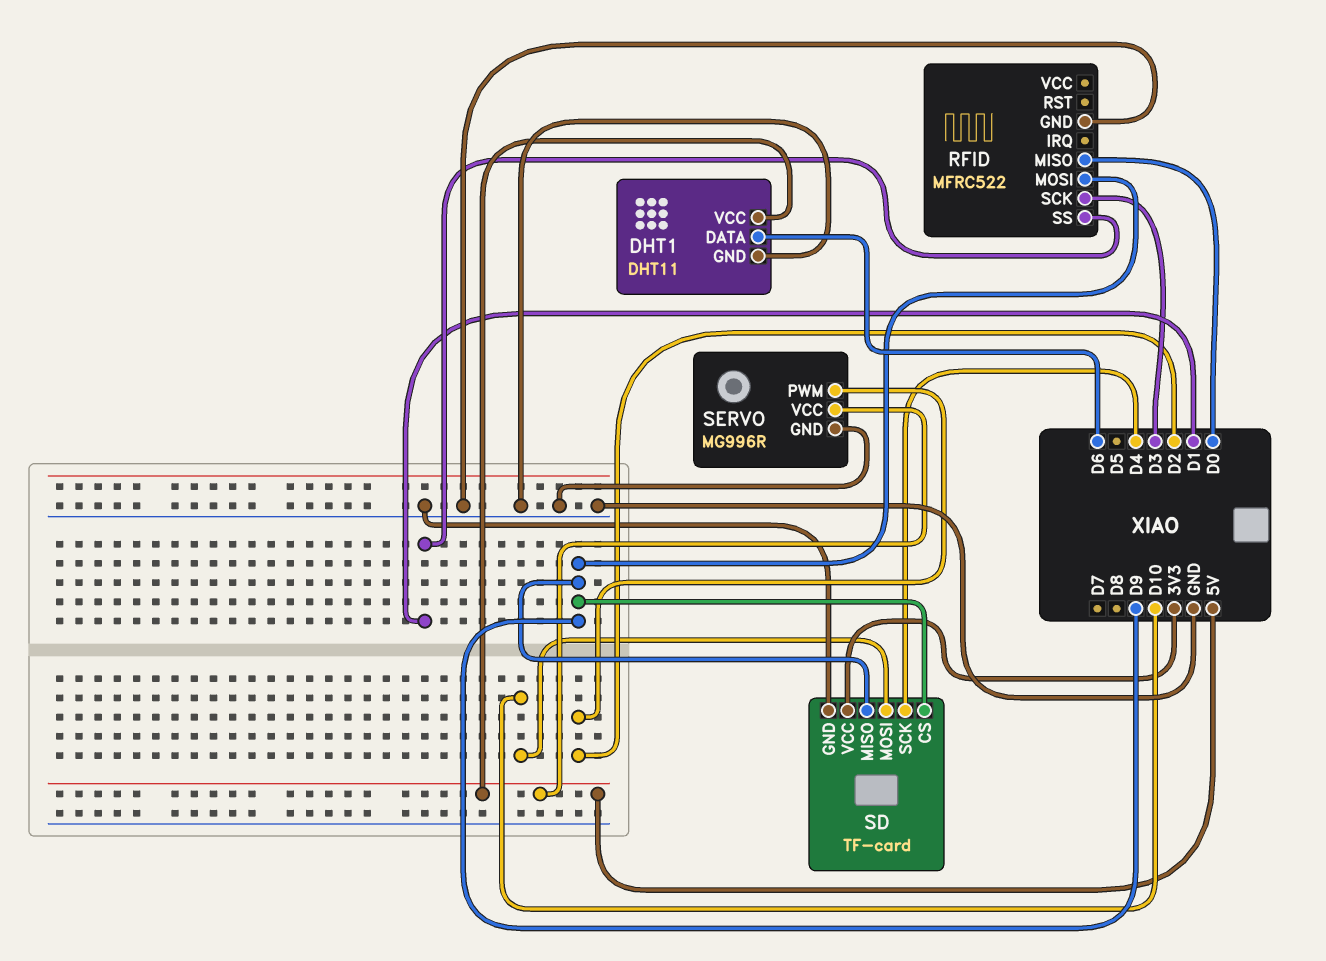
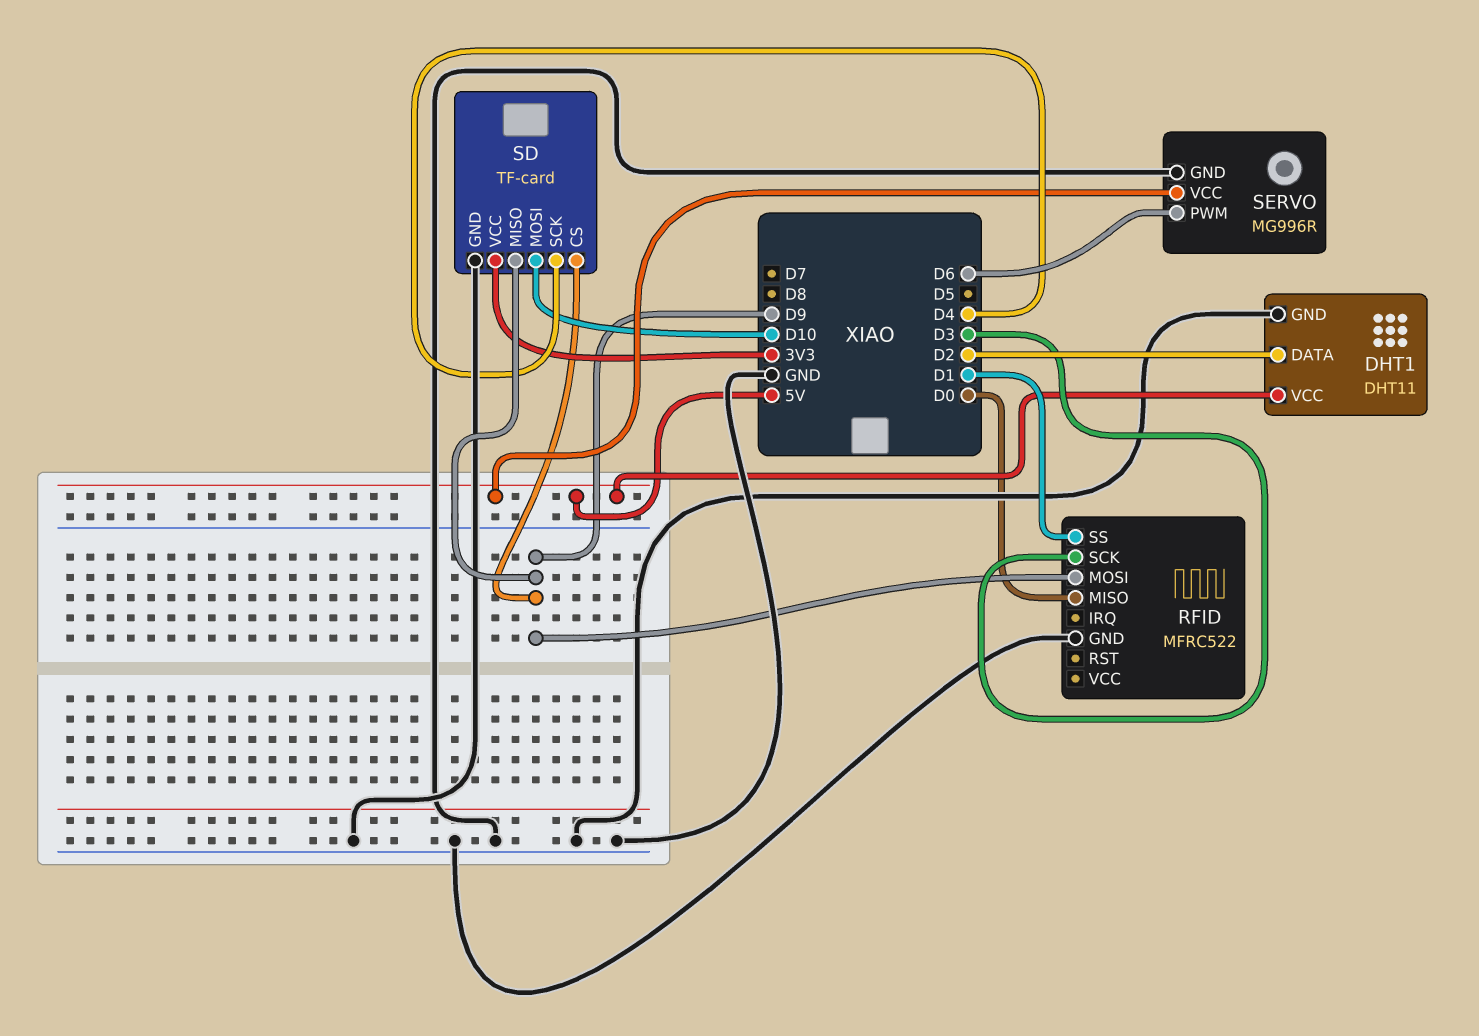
DHT1 pin DATA: D6 -> D2
SERVO pin PWM: D2 -> D6

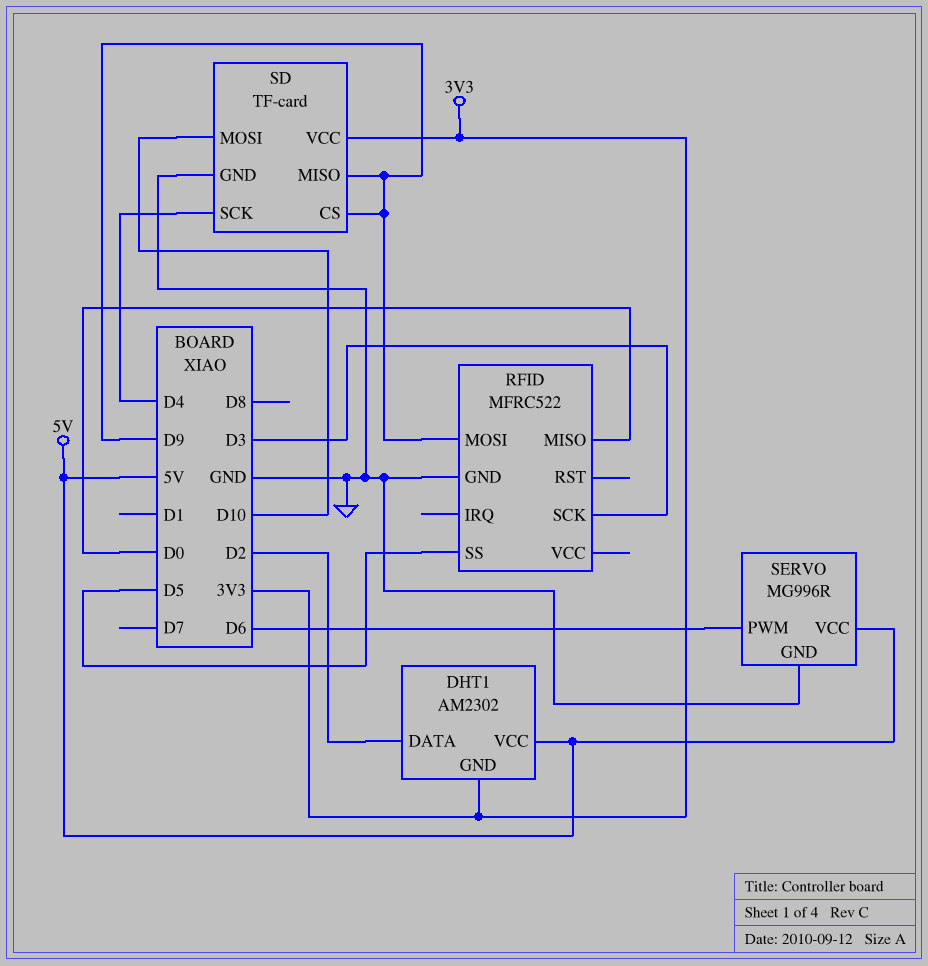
DHT1: DHT11 -> AM2302
DHT1 pin GND: GND -> 3V3
RFID pin SS: D1 -> D5

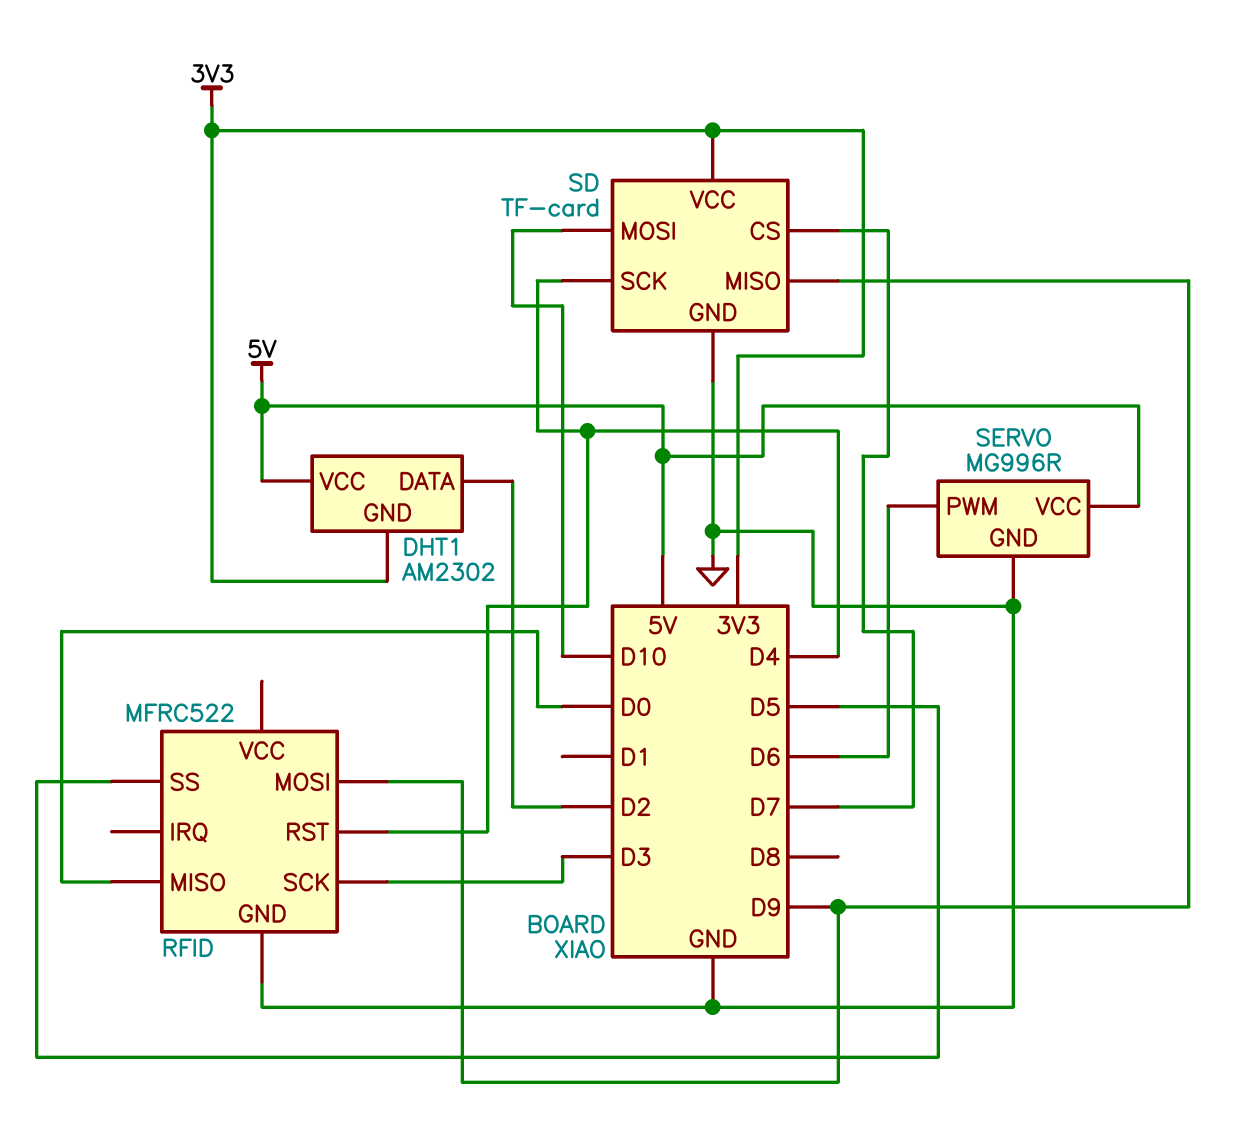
RFID pin RST: none -> D4
SD pin CS: D9 -> D7

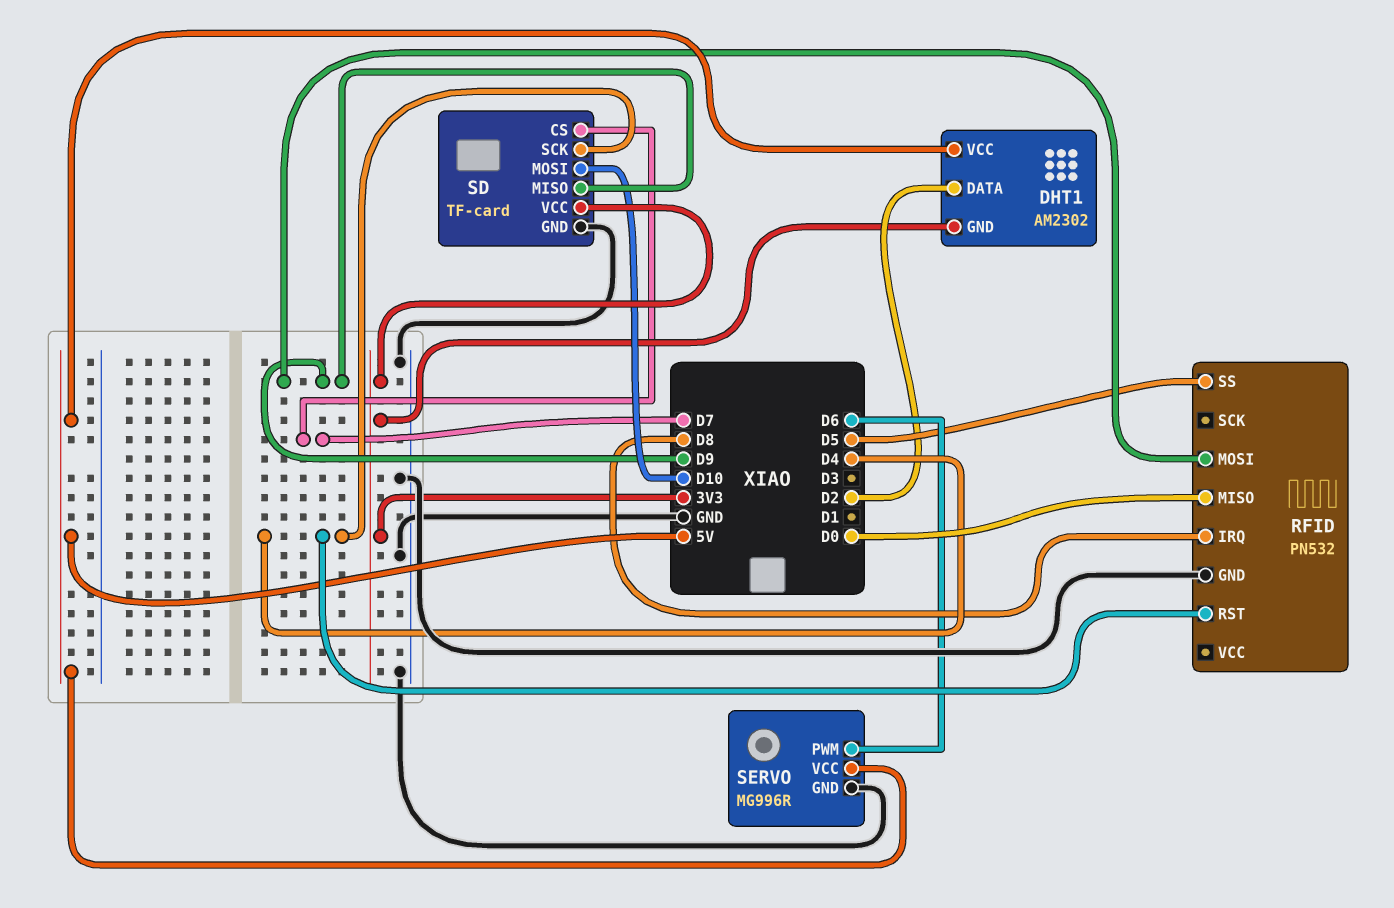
RFID: MFRC522 -> PN532
RFID pin IRQ: none -> D8
RFID pin SCK: D3 -> none

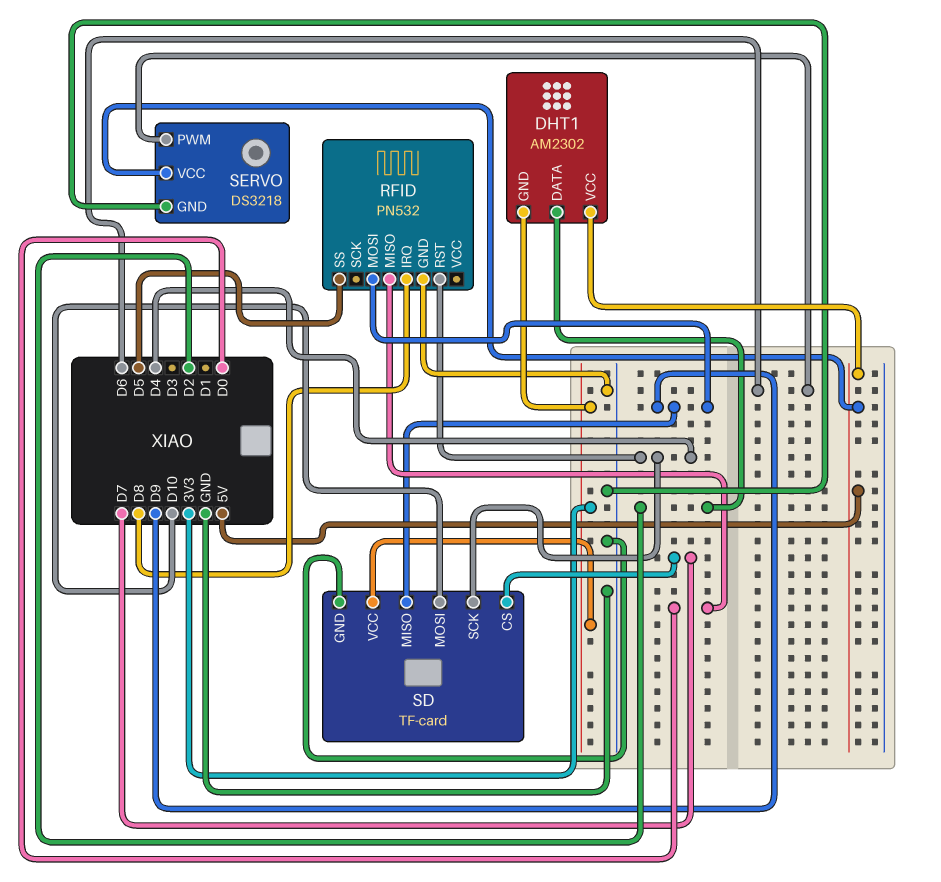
SERVO: MG996R -> DS3218

